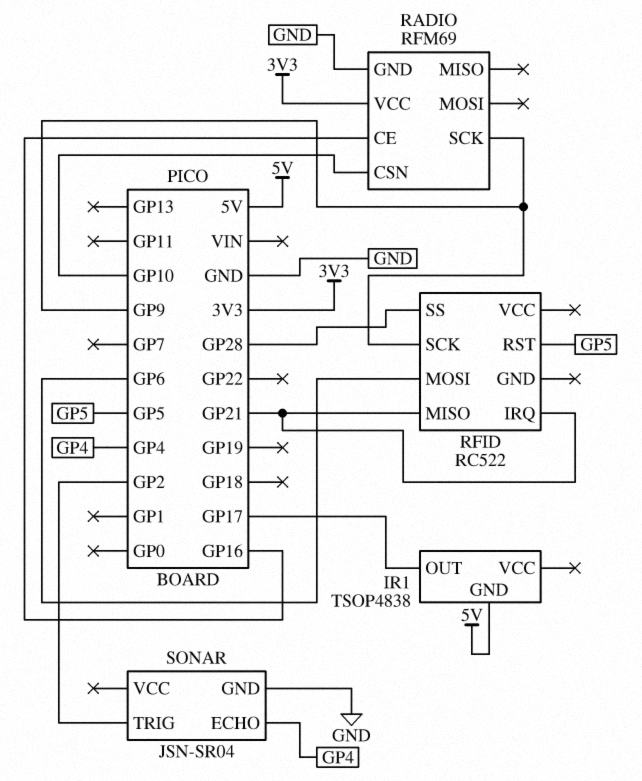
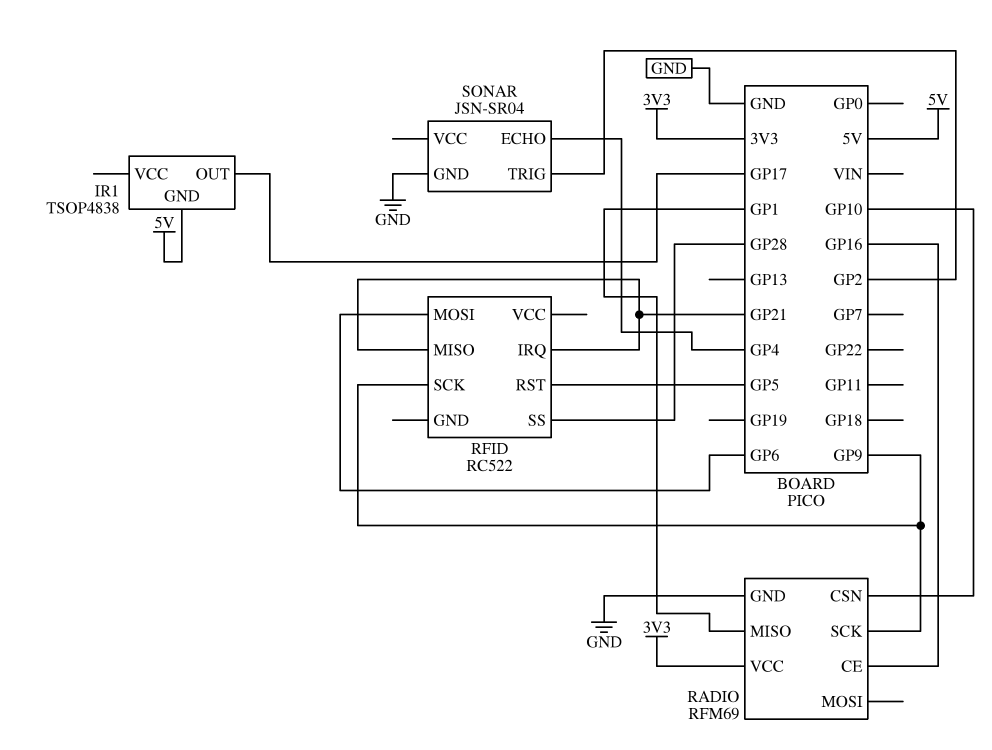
RADIO pin MISO: none -> GP1

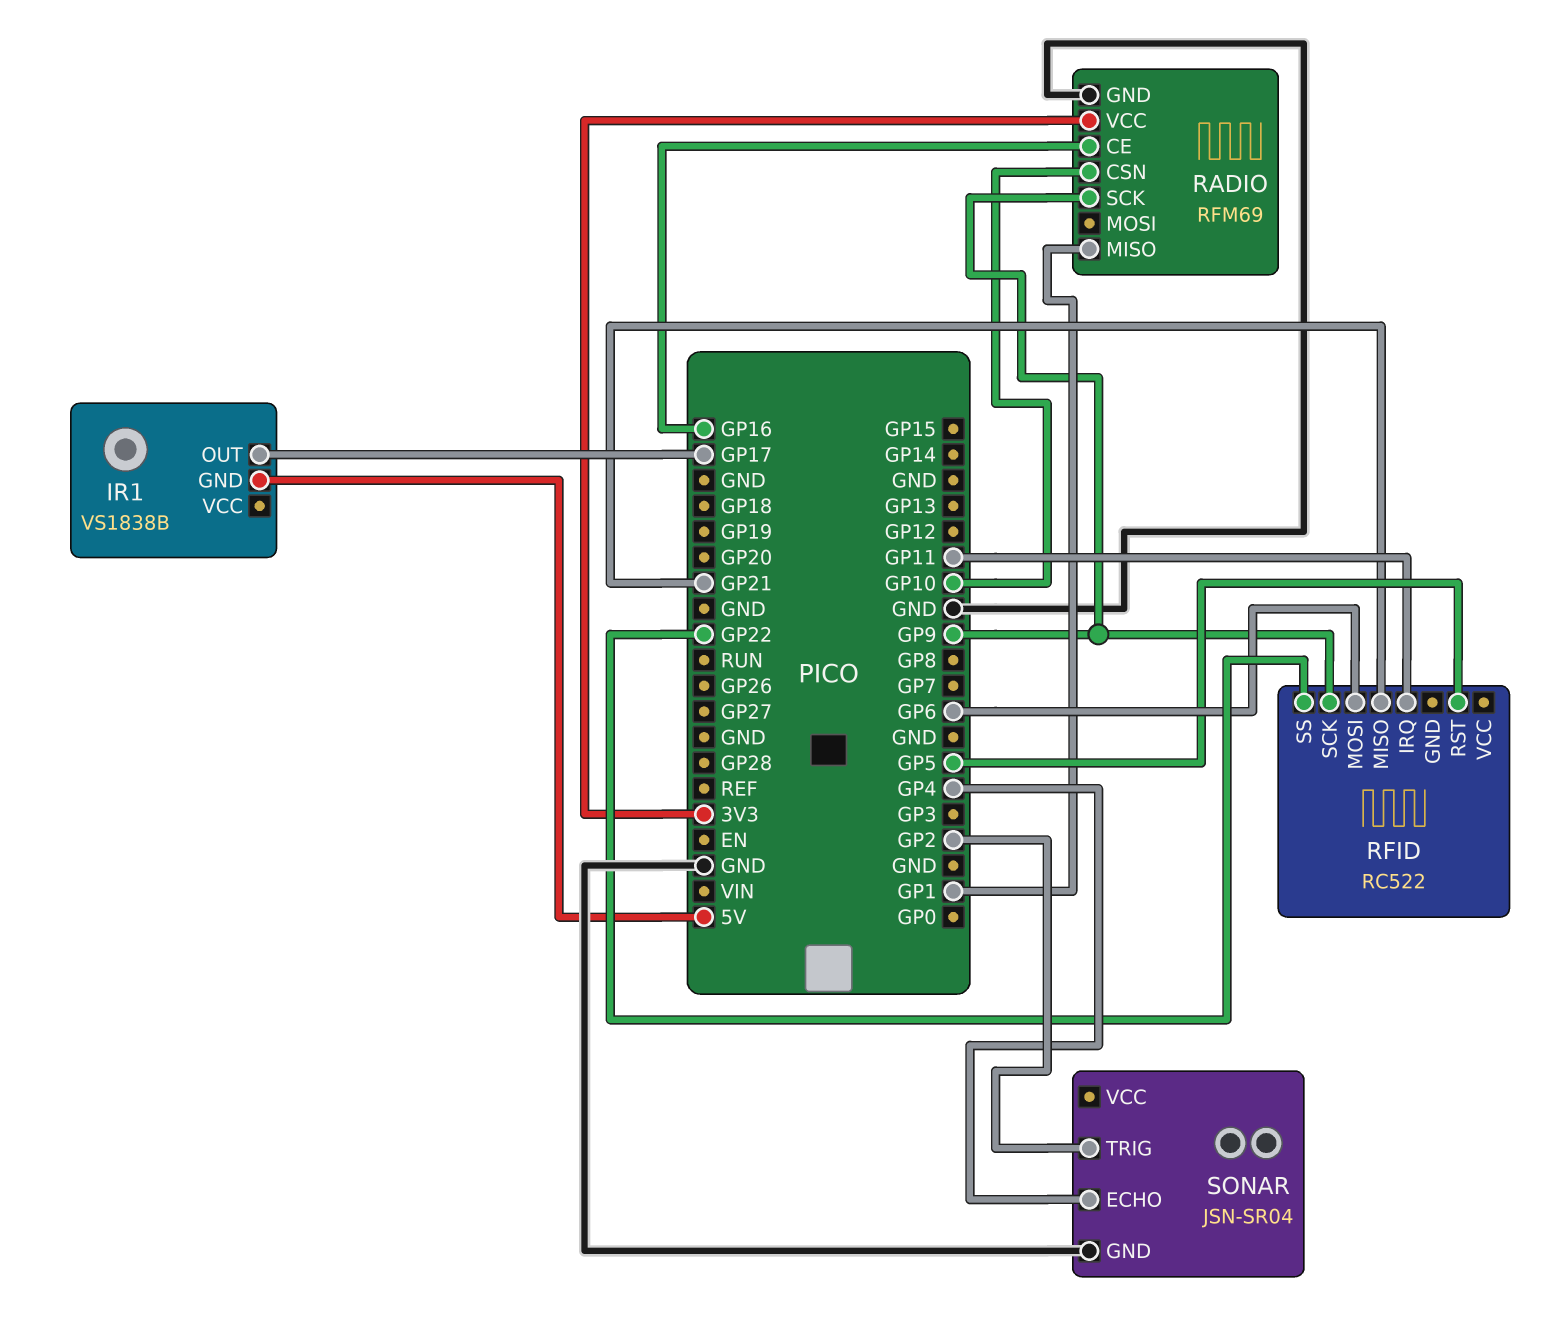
IR1: TSOP4838 -> VS1838B
RFID pin IRQ: GP21 -> GP11
RFID pin SS: GP28 -> GP22

